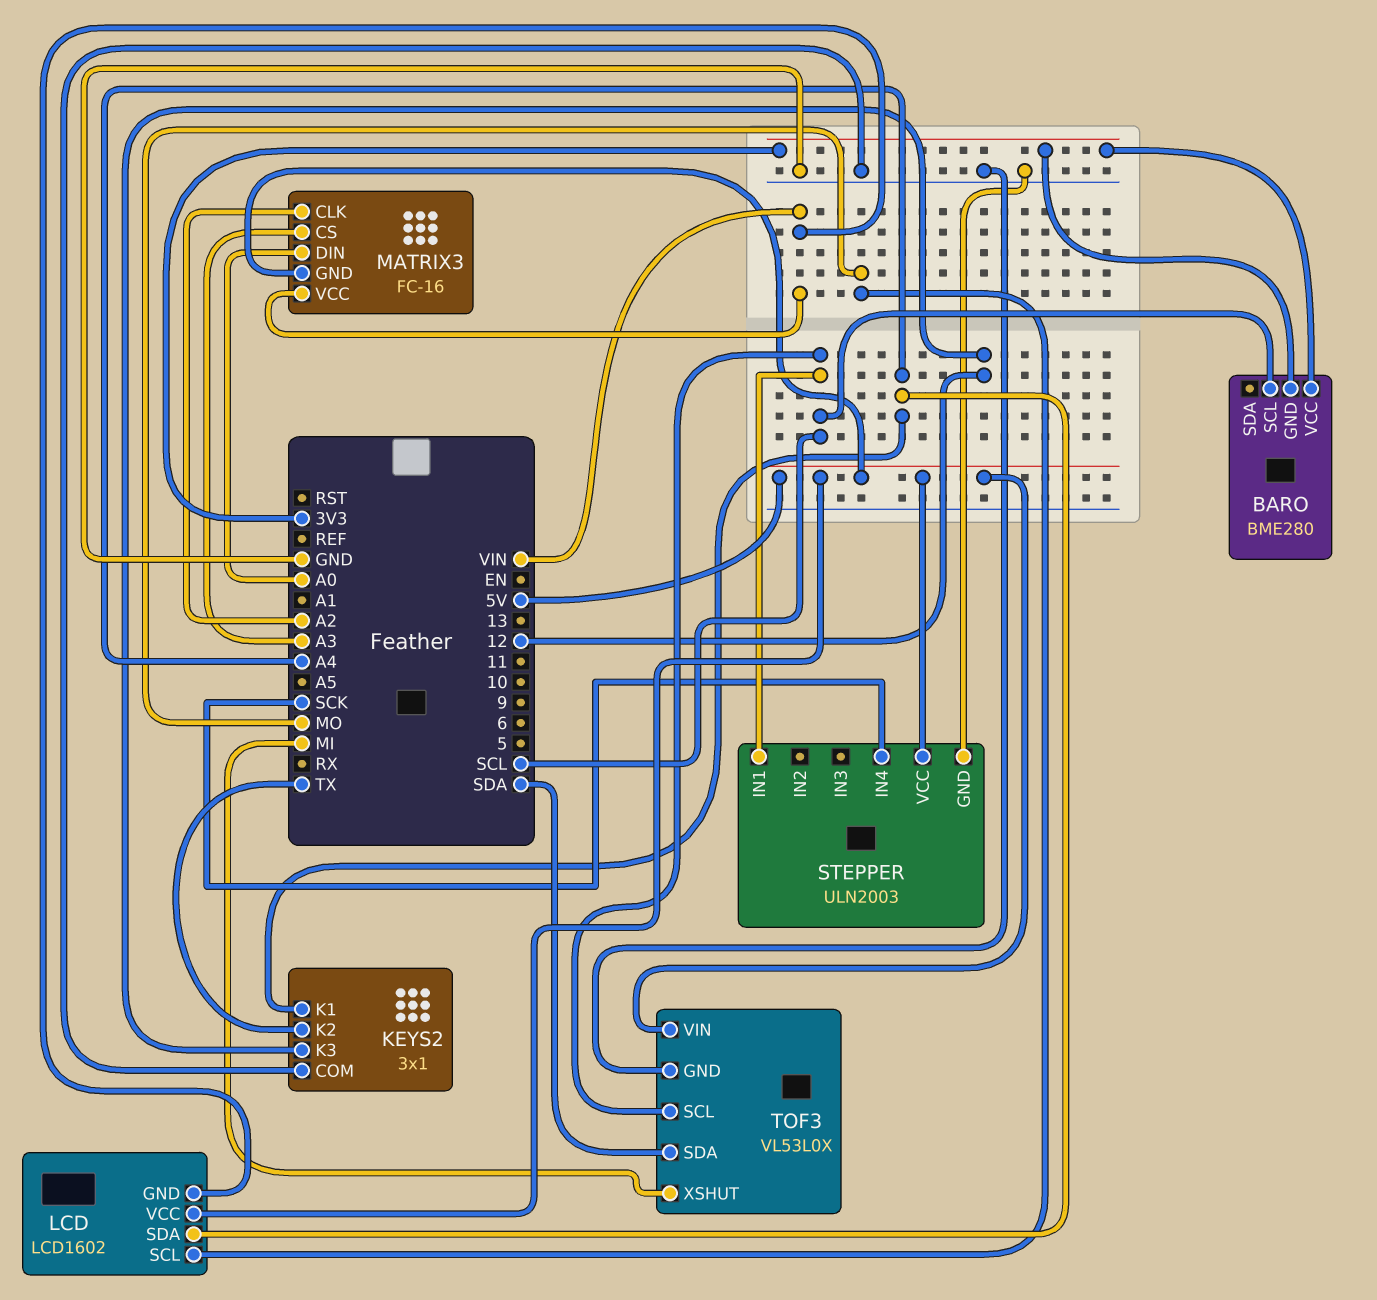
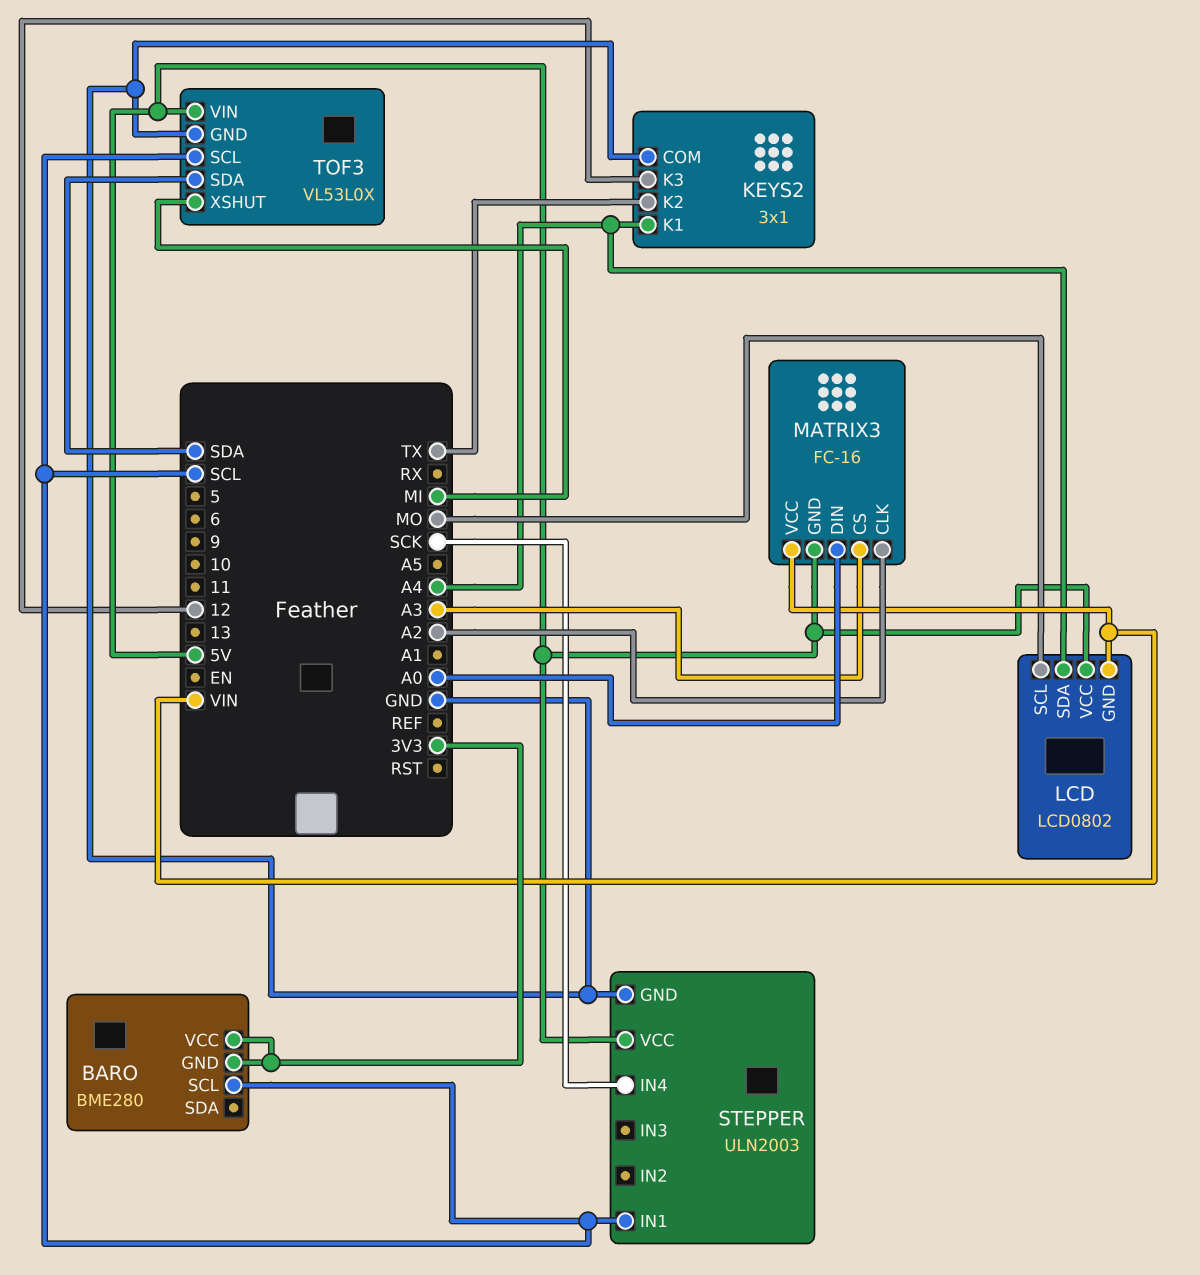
LCD: LCD1602 -> LCD0802

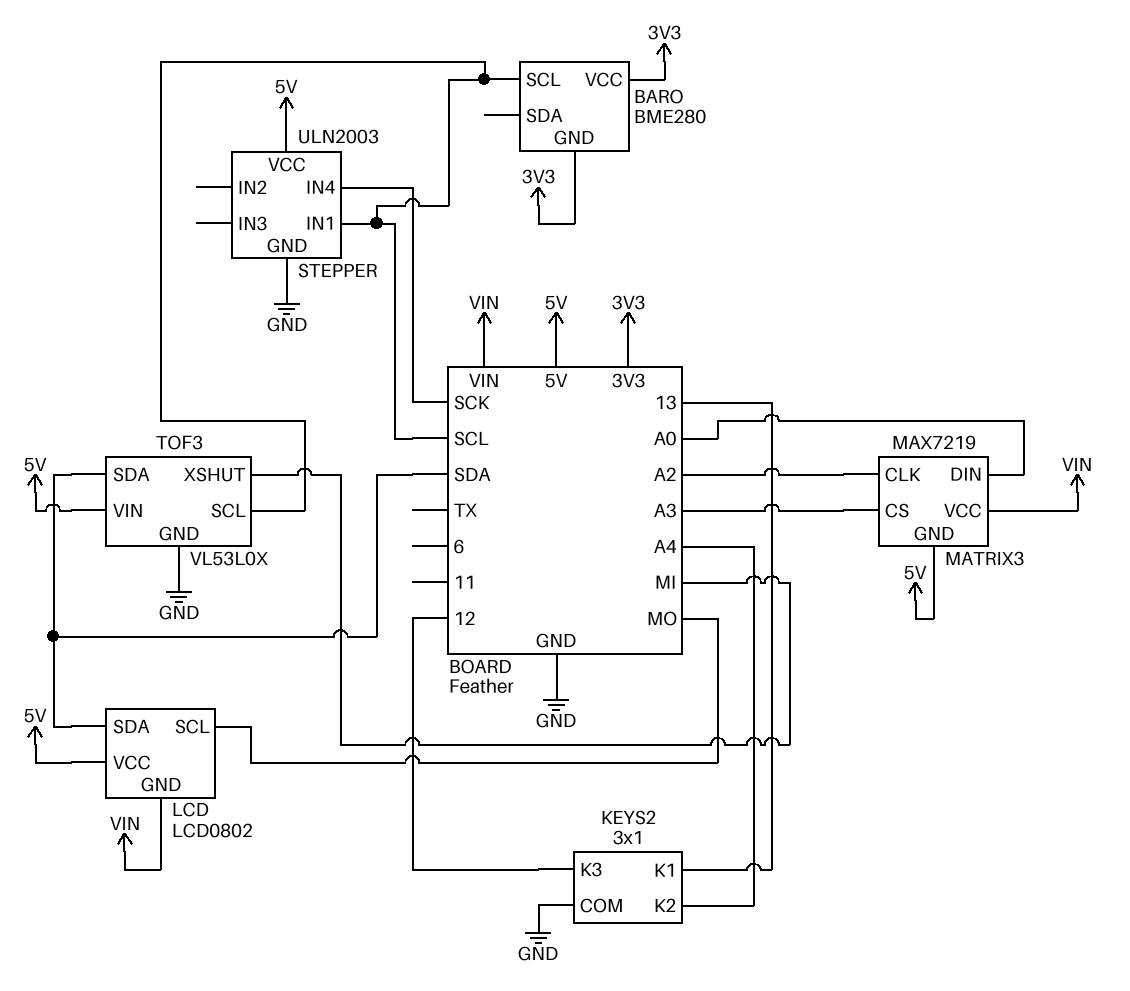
KEYS2 pin K1: A4 -> 13
KEYS2 pin K2: TX -> A4
LCD pin SDA: A4 -> SDA
MATRIX3: FC-16 -> MAX7219

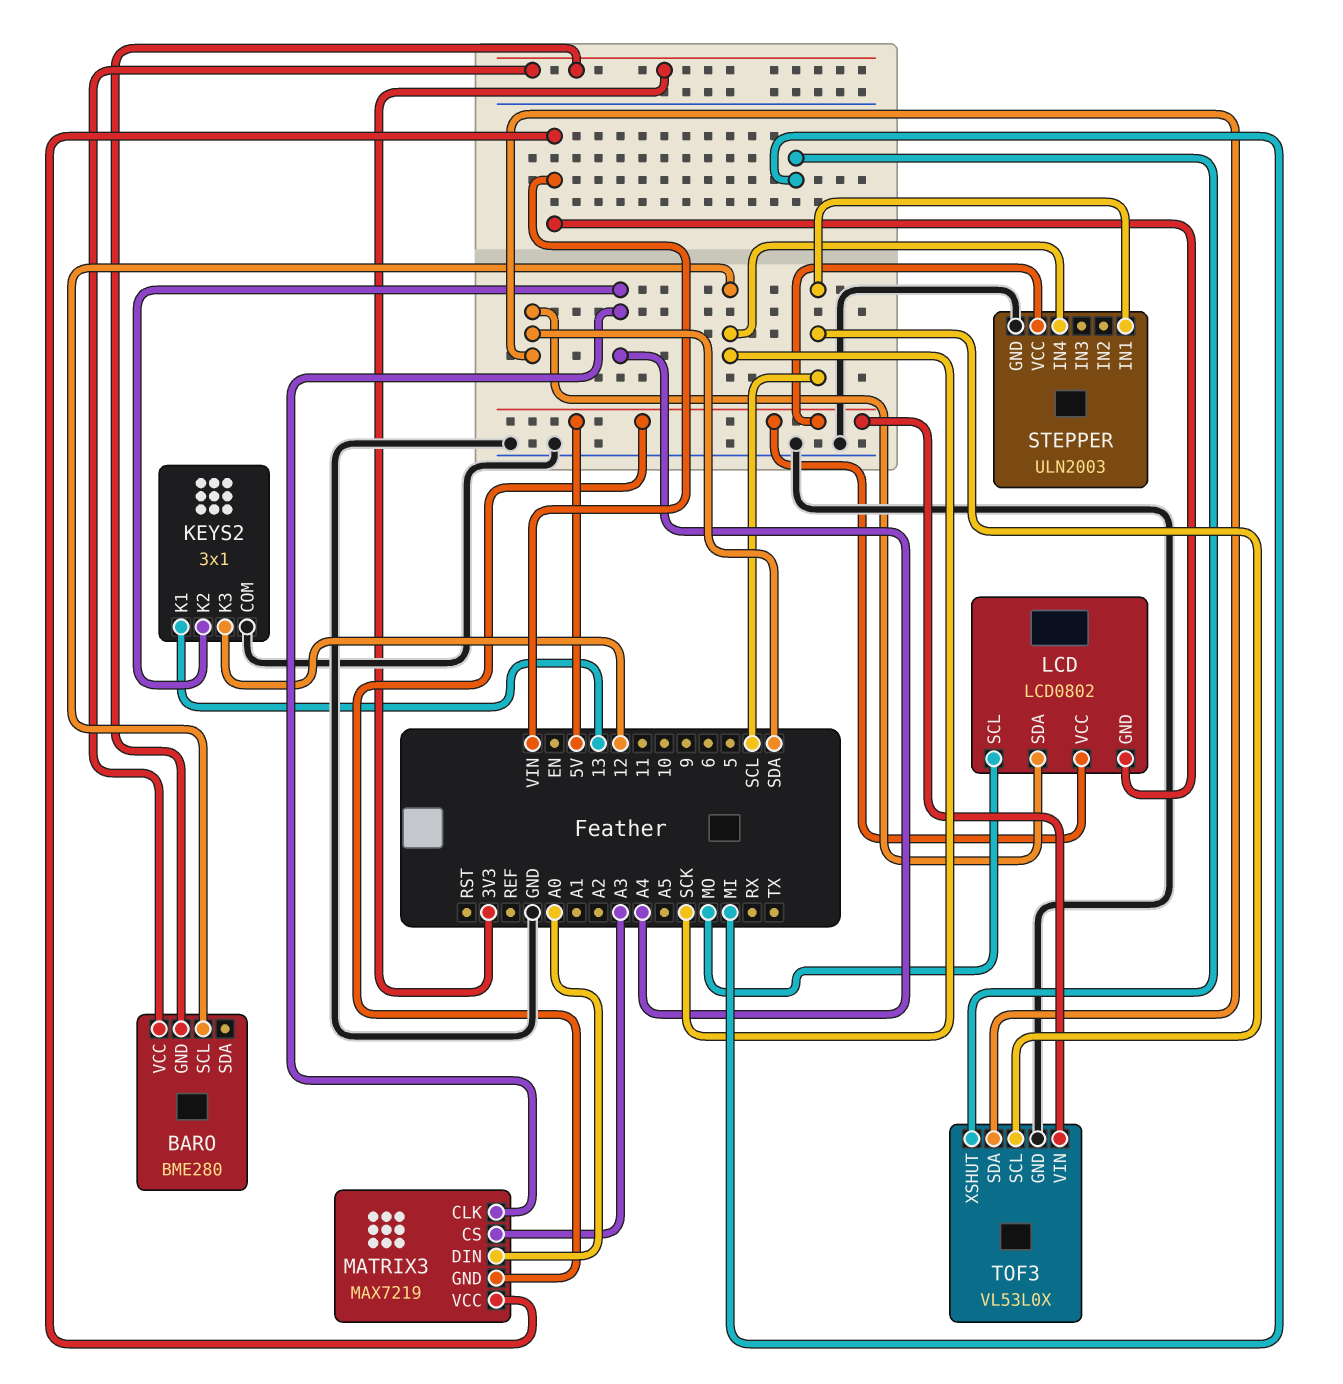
BARO pin SCL: SCL -> SCK
MATRIX3 pin CLK: A2 -> A4

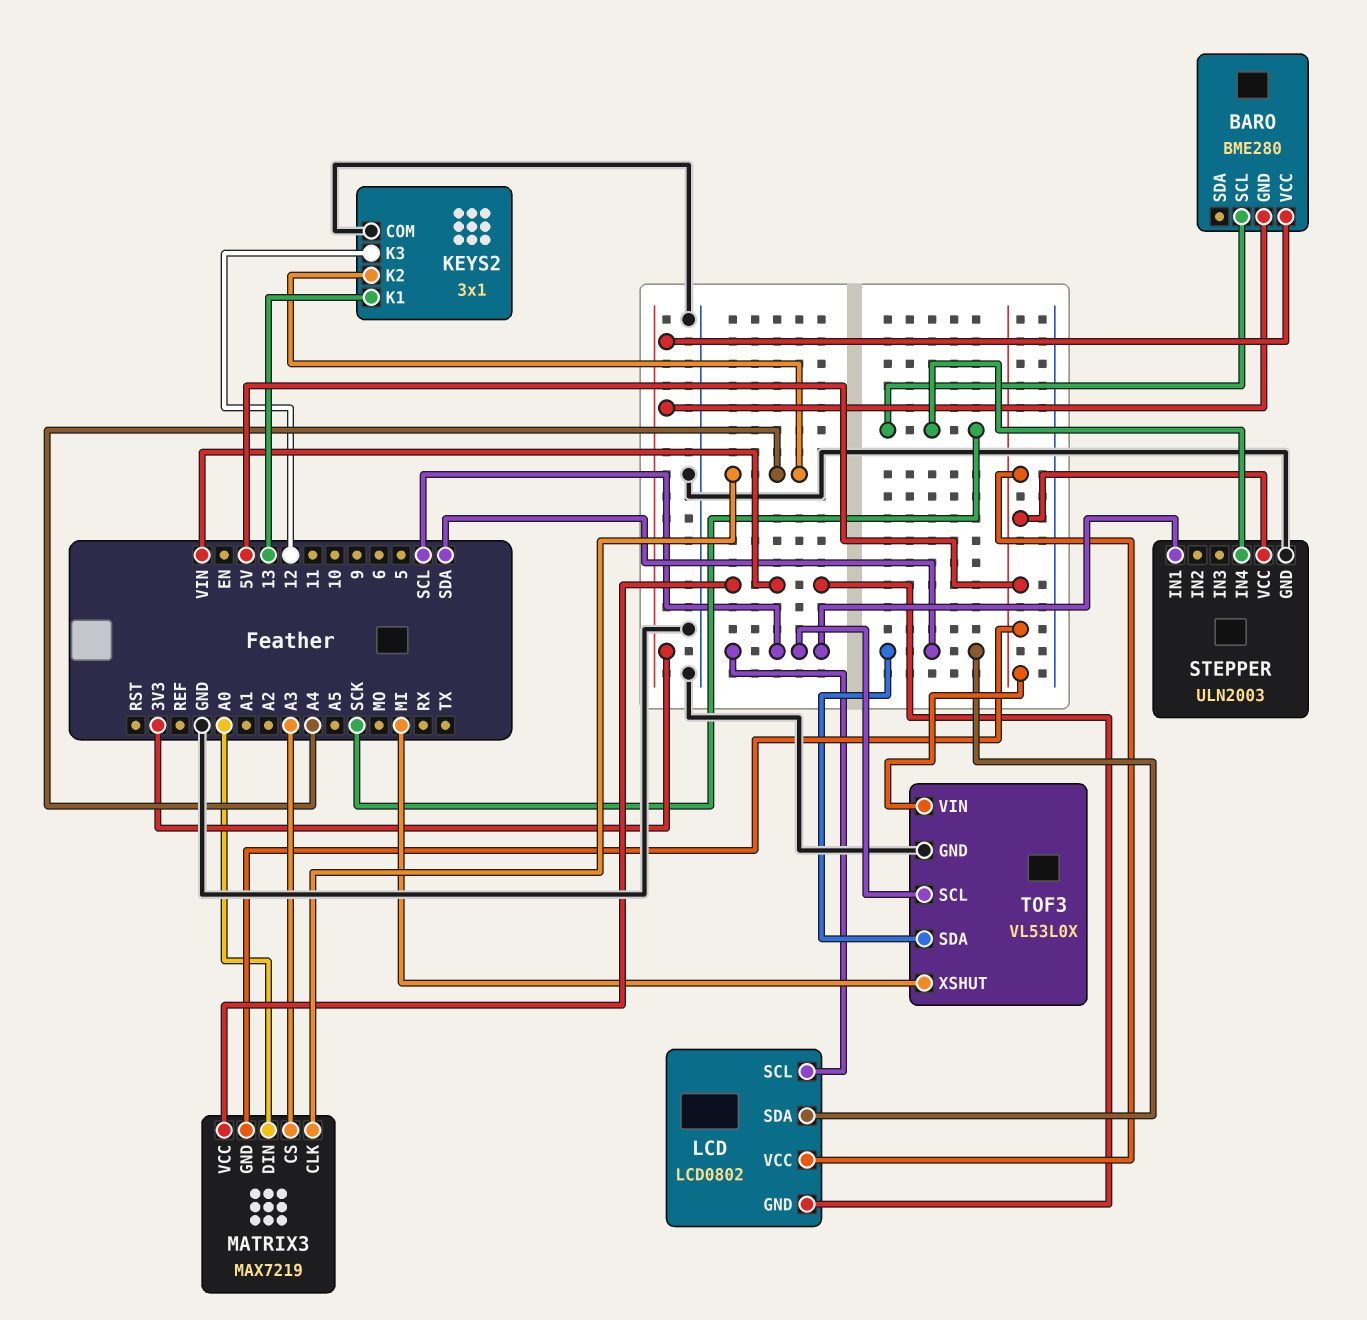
LCD pin SCL: MO -> SCL

